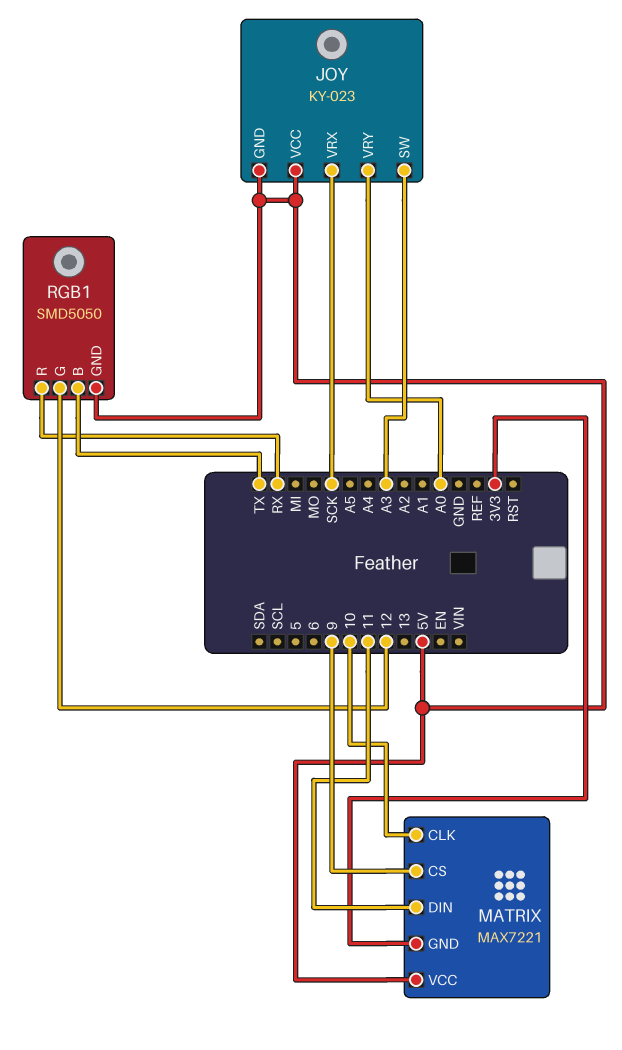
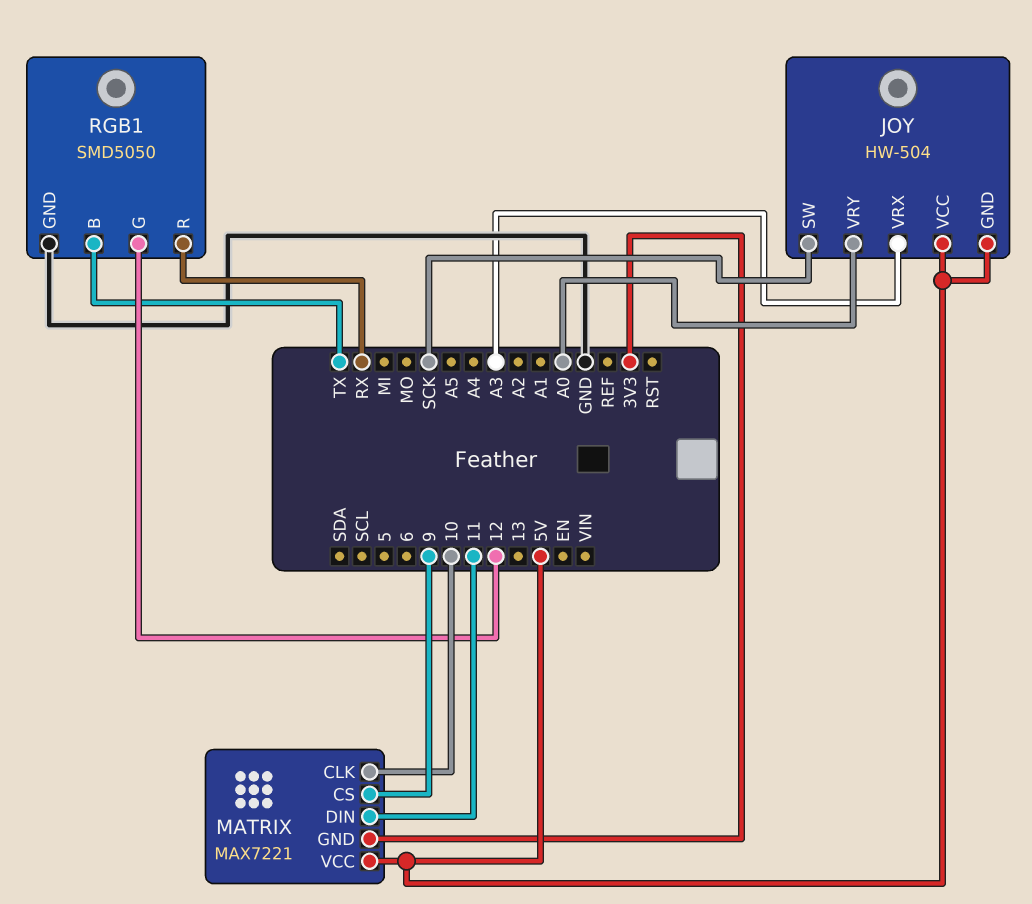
JOY: KY-023 -> HW-504
JOY pin SW: A3 -> SCK
JOY pin VRX: SCK -> A3
RGB1 pin GND: 5V -> GND

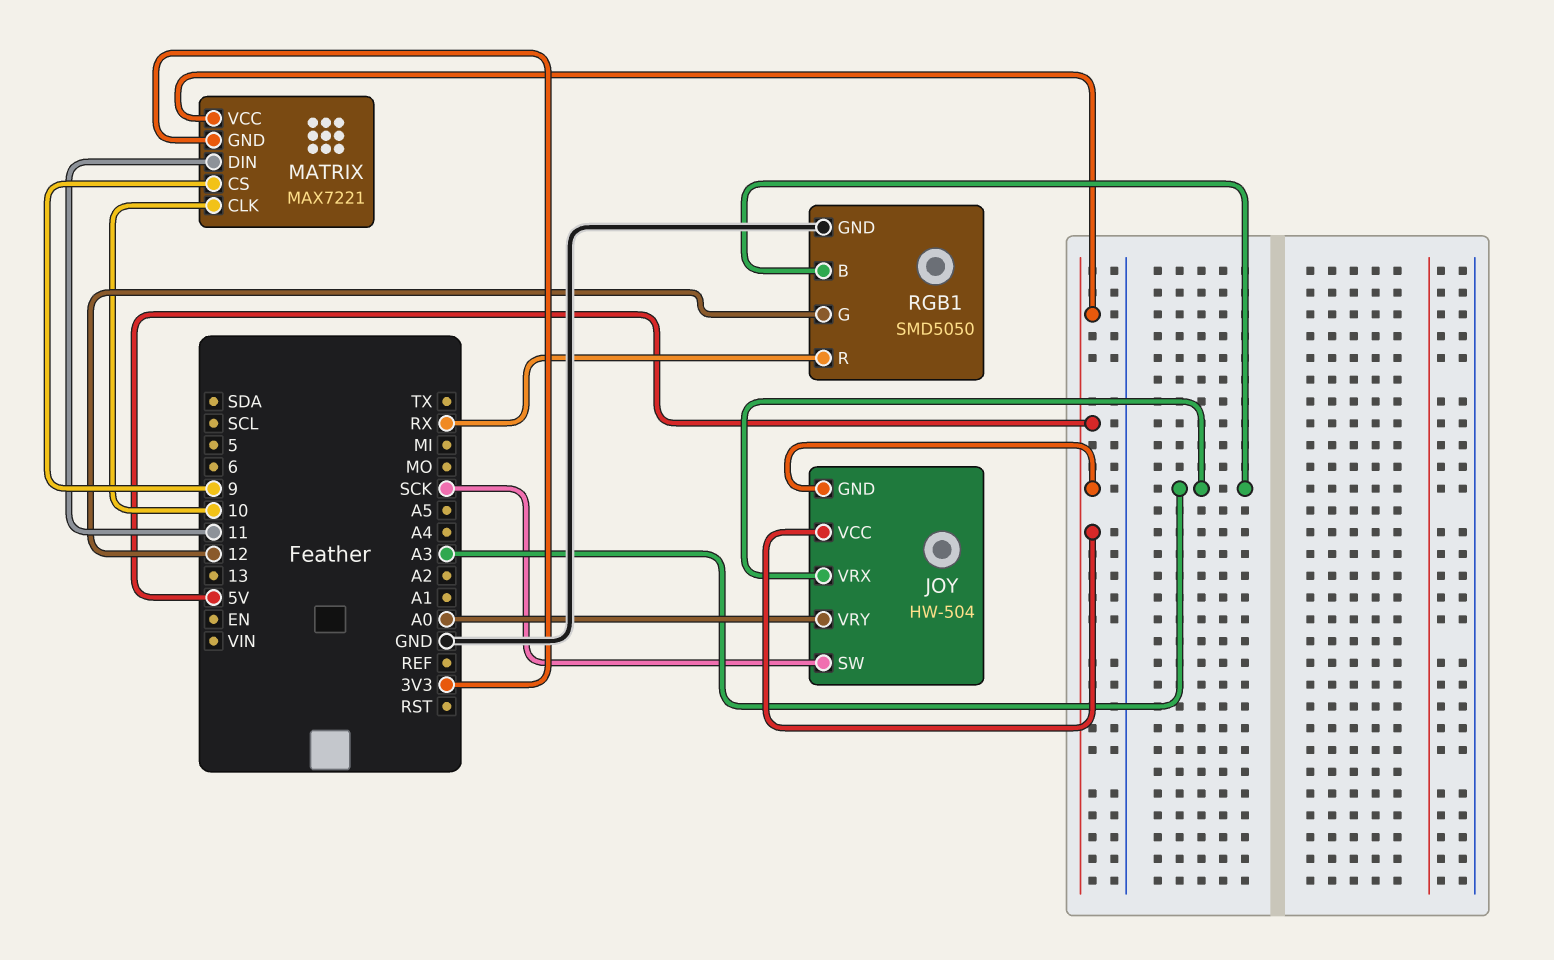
RGB1 pin B: TX -> A3

